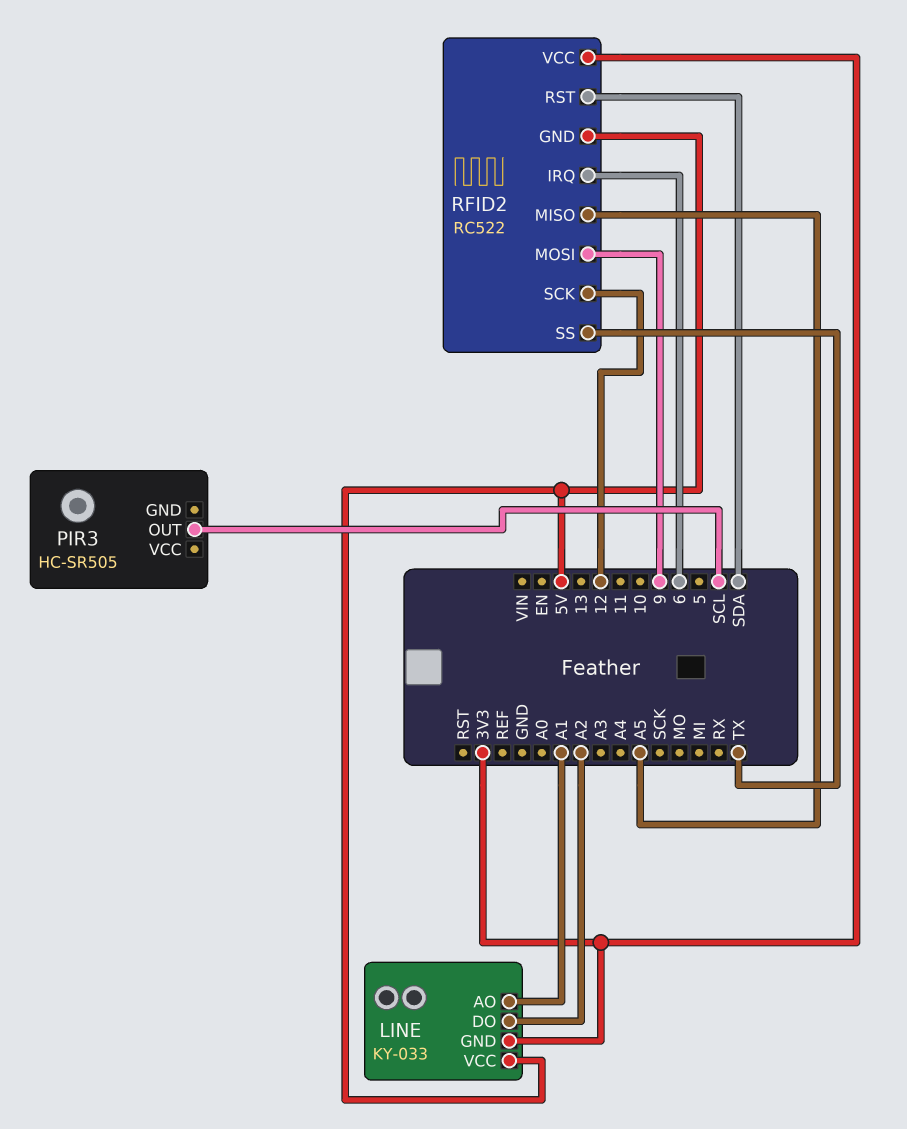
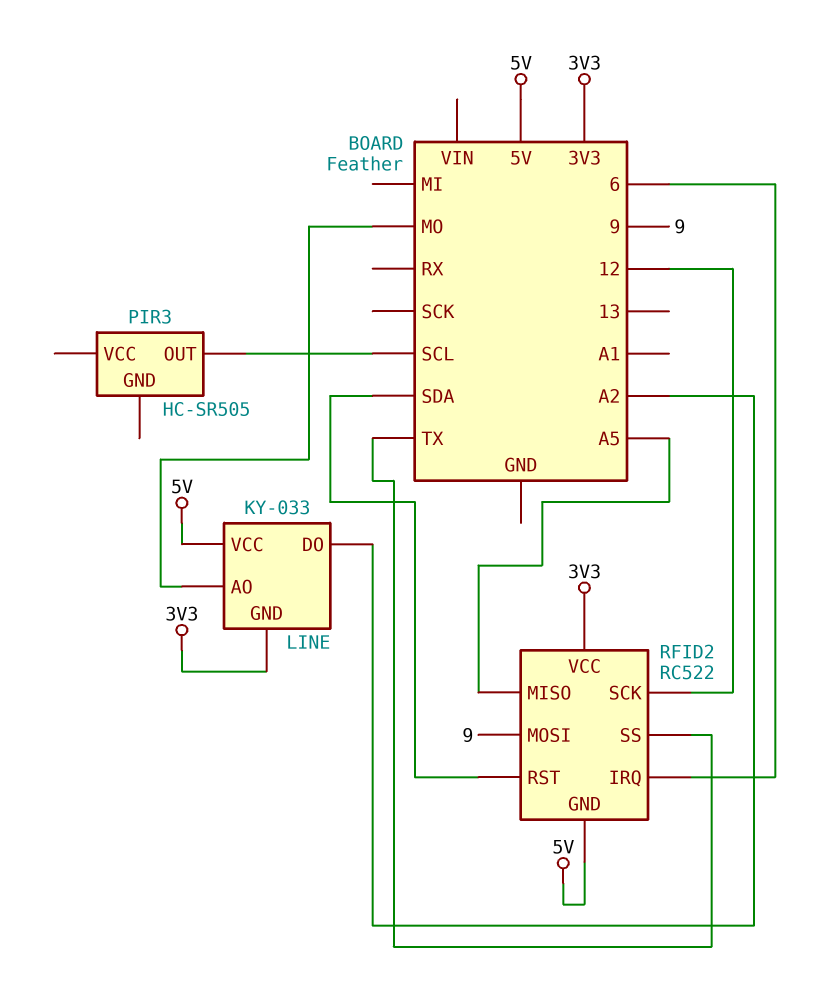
LINE pin AO: A1 -> MO

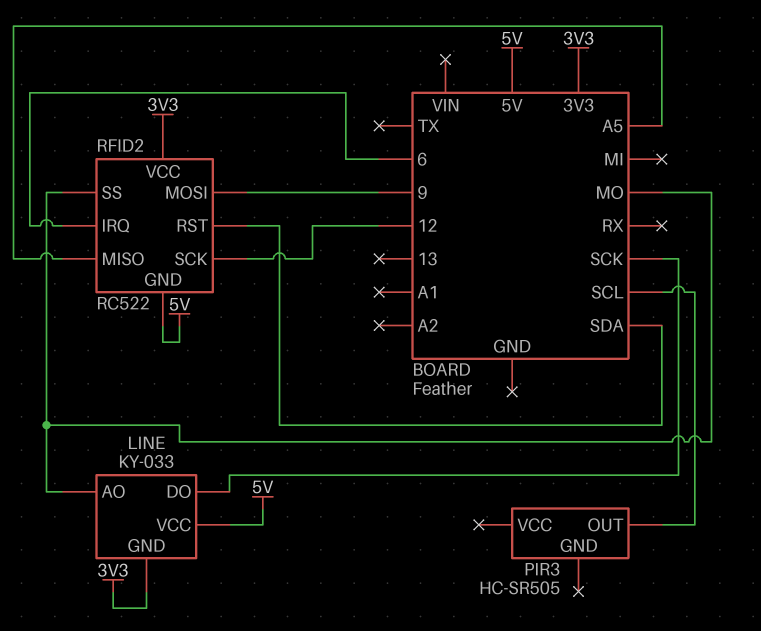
LINE pin DO: A2 -> SCK
RFID2 pin SS: TX -> MO

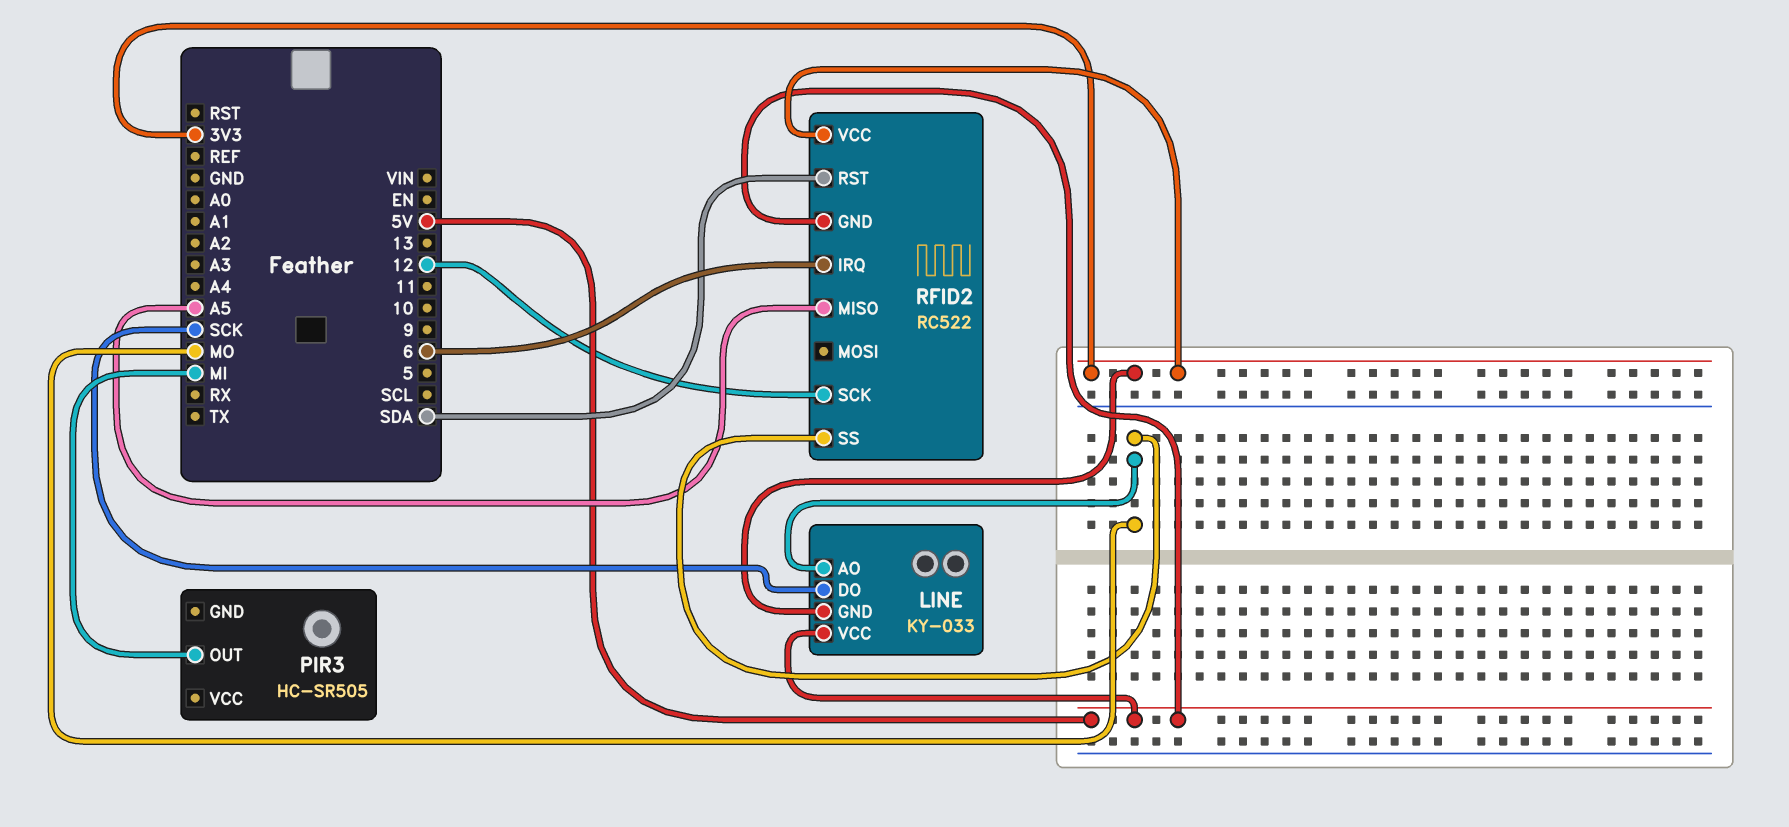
PIR3 pin OUT: SCL -> MI
RFID2 pin MOSI: 9 -> none

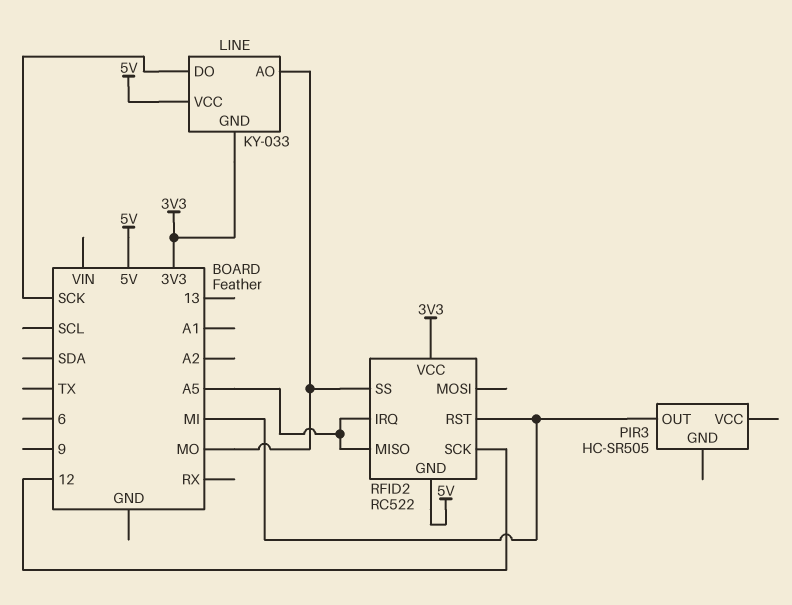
RFID2 pin IRQ: 6 -> A5
RFID2 pin RST: SDA -> MI

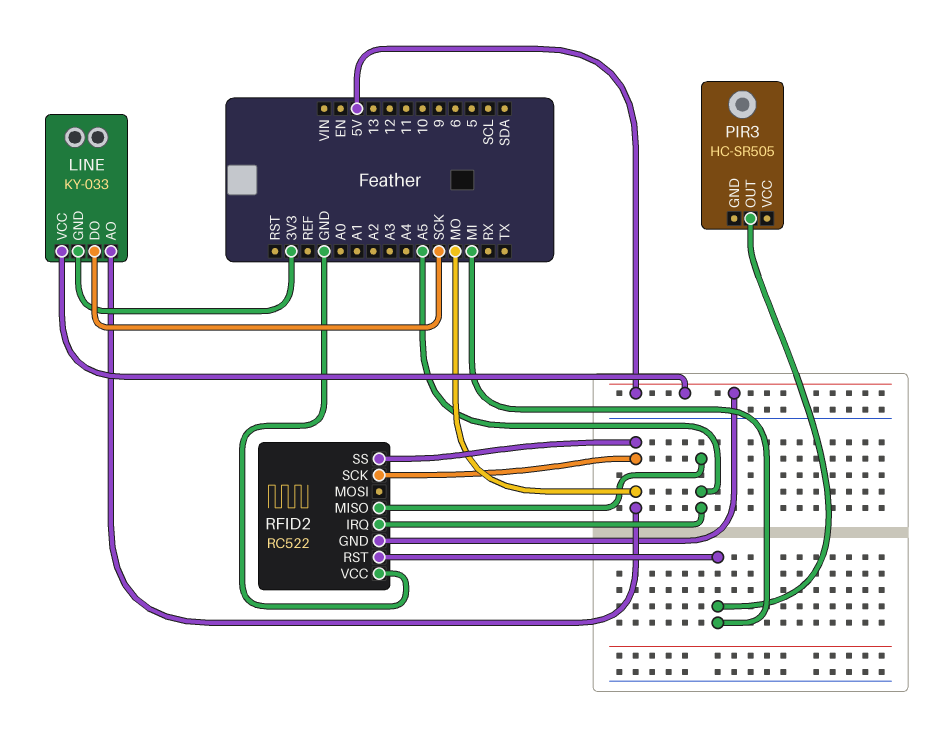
RFID2 pin SCK: 12 -> MO
RFID2 pin VCC: 3V3 -> GND

